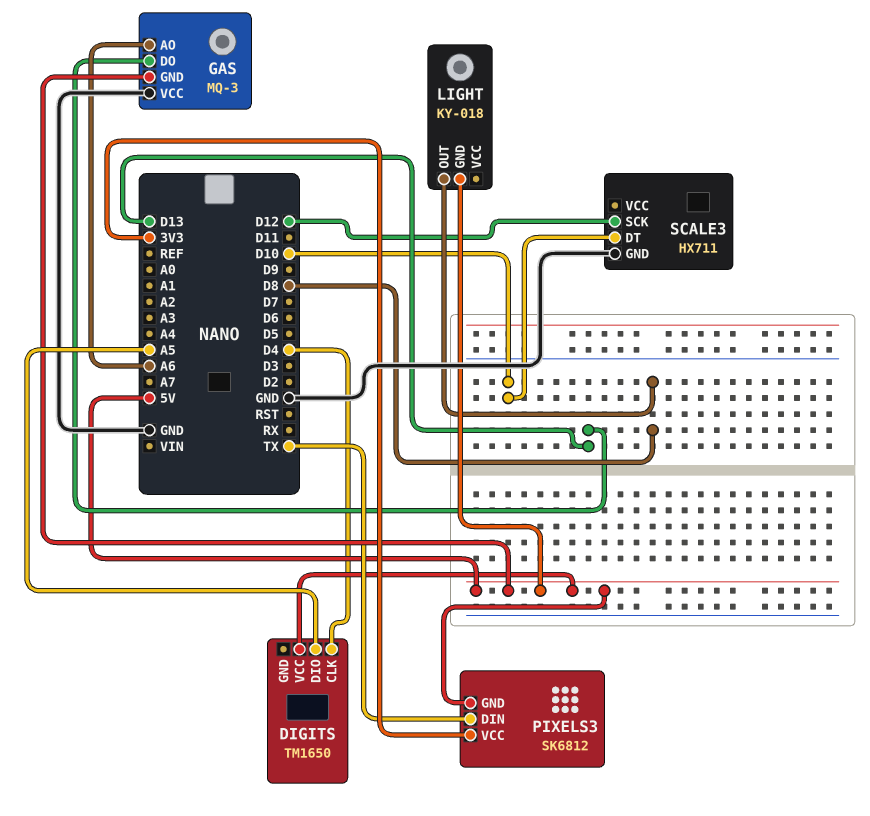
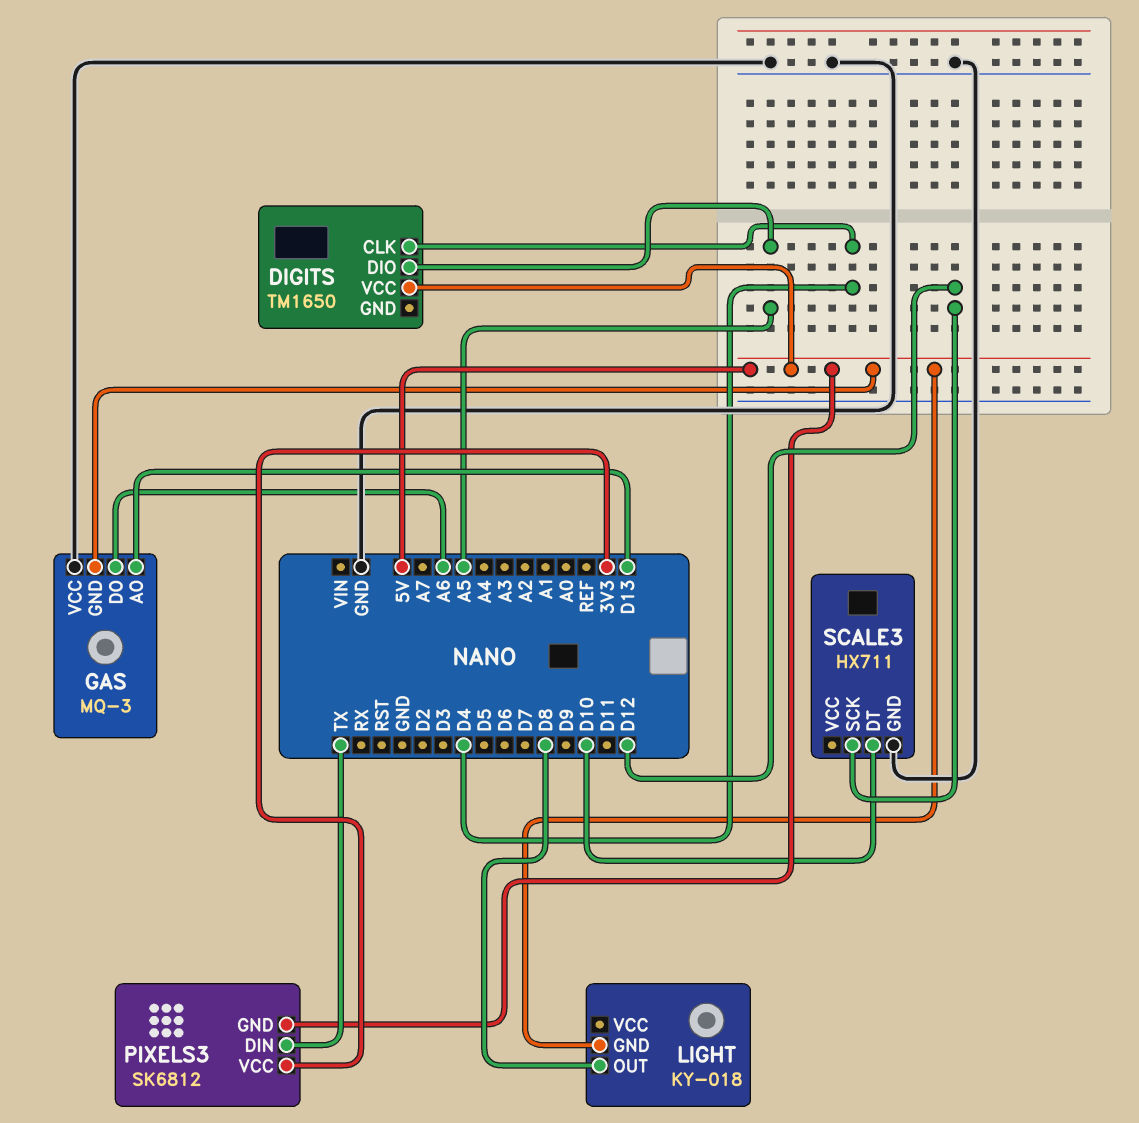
GAS pin AO: A6 -> D13
GAS pin DO: D13 -> A6

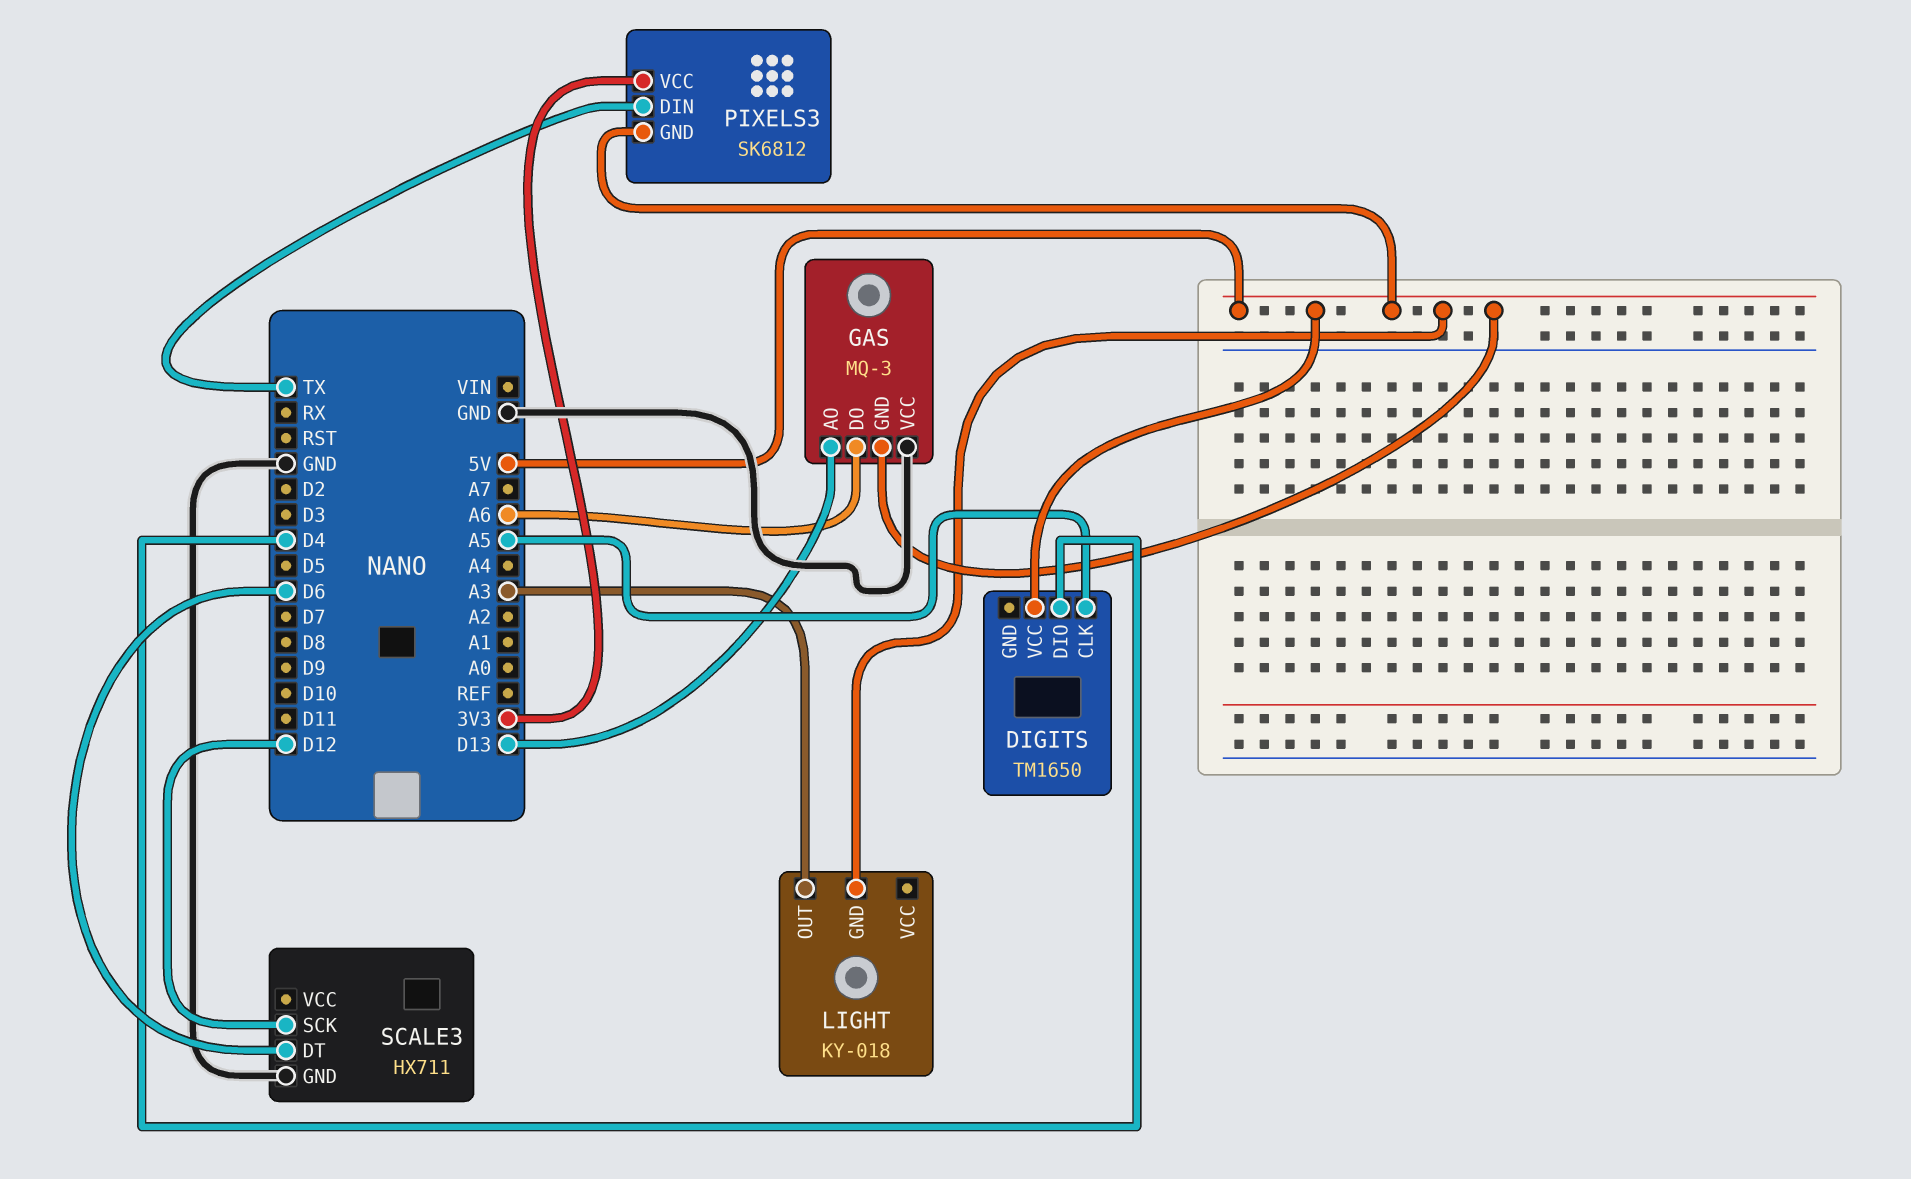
DIGITS pin CLK: D4 -> A5
DIGITS pin DIO: A5 -> D4
LIGHT pin OUT: D8 -> A3
SCALE3 pin DT: D10 -> D6

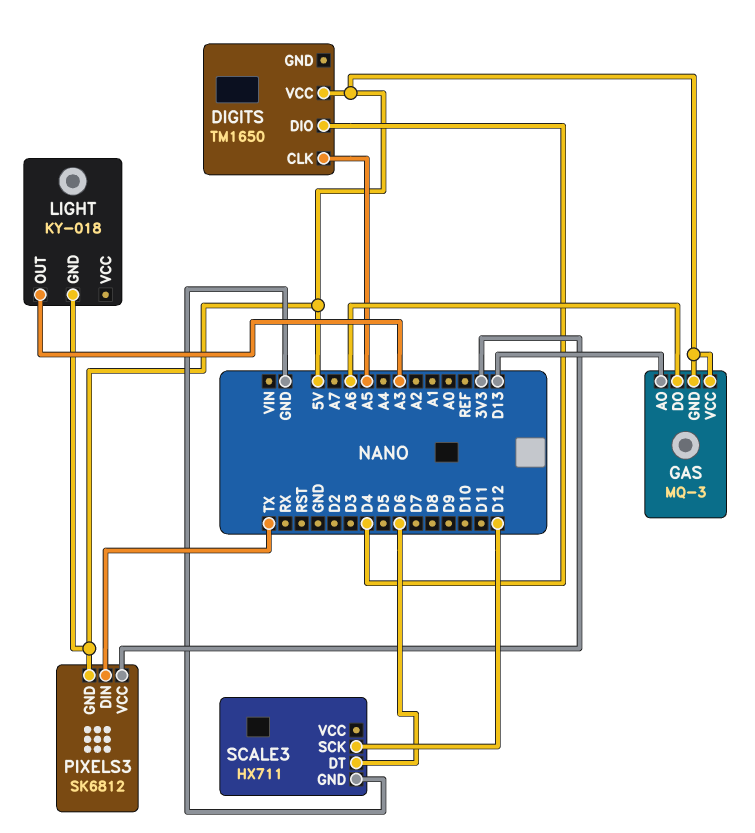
GAS pin VCC: GND -> 5V

